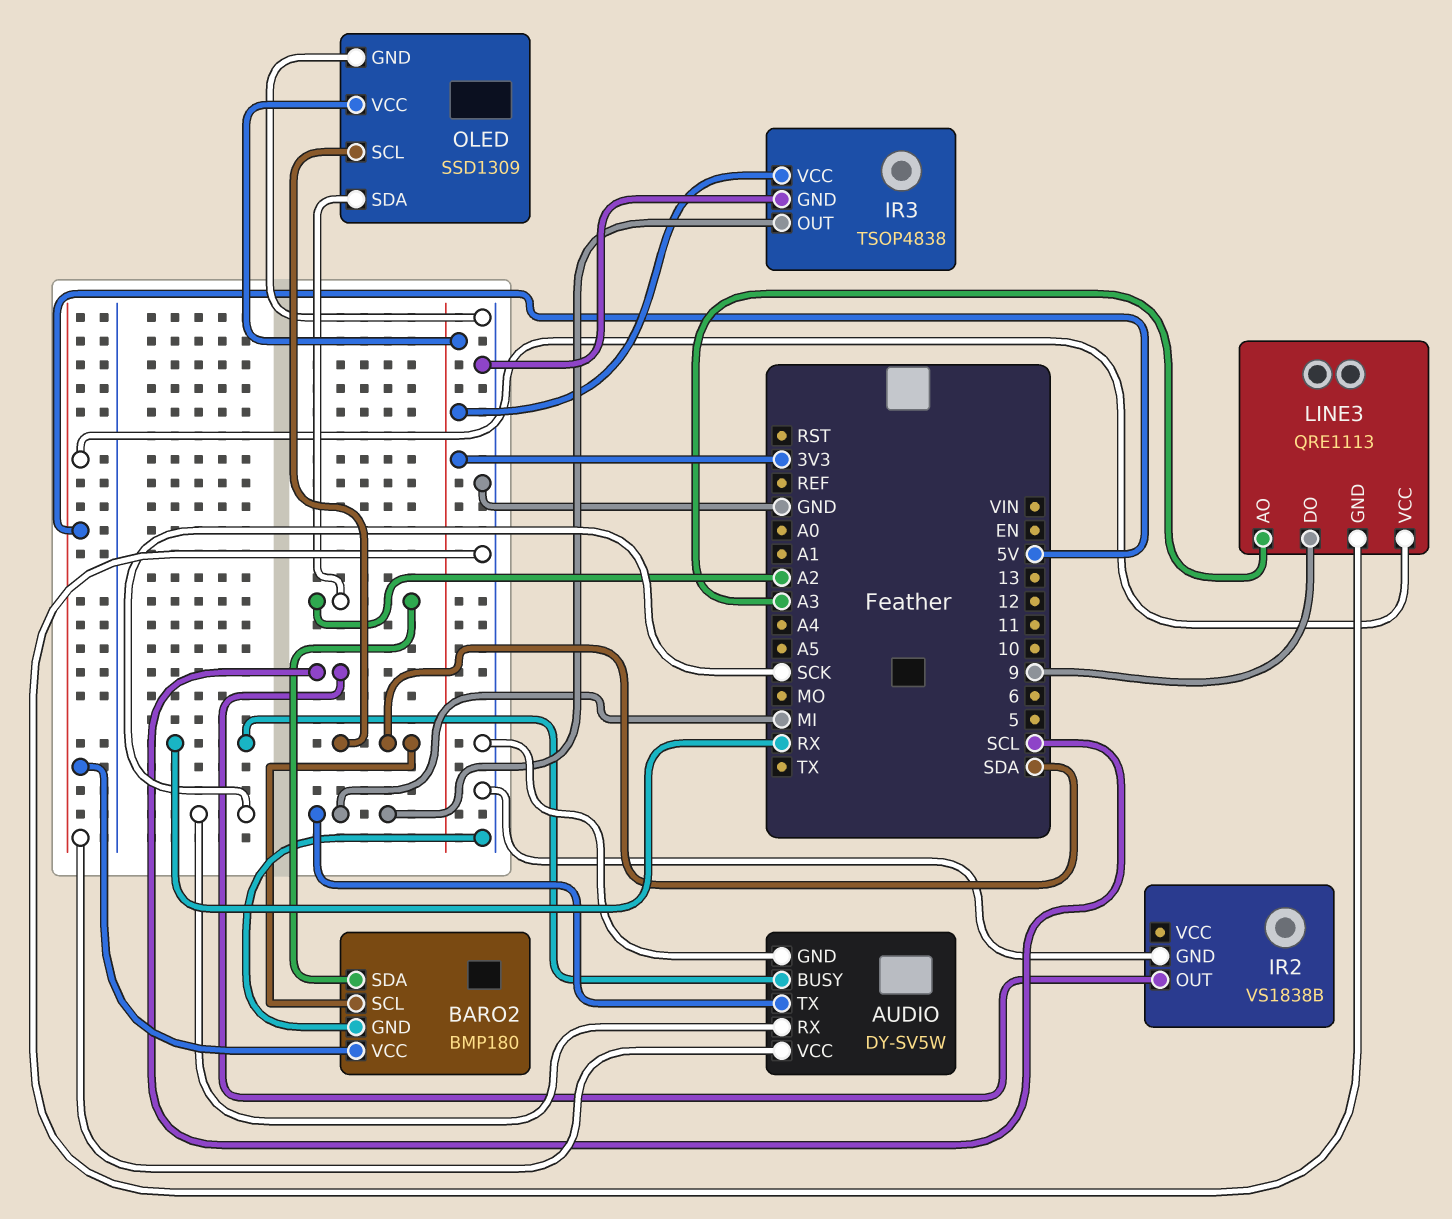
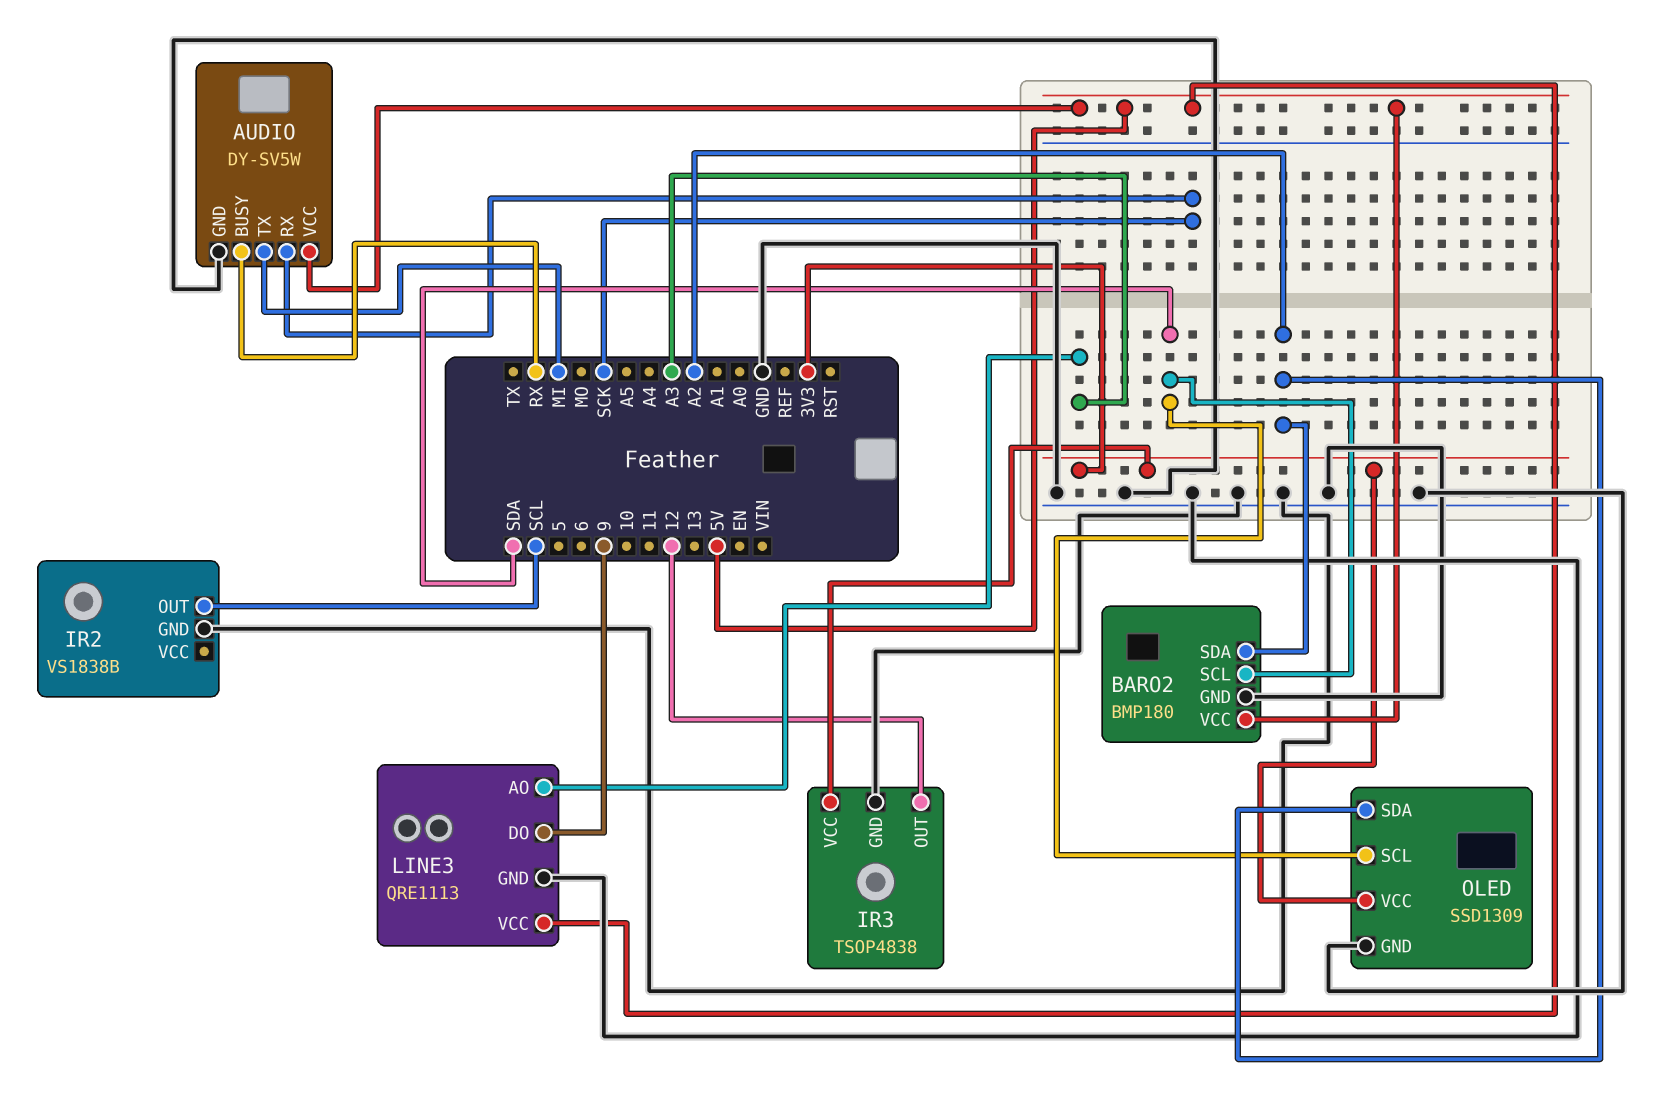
IR3 pin OUT: MI -> 12

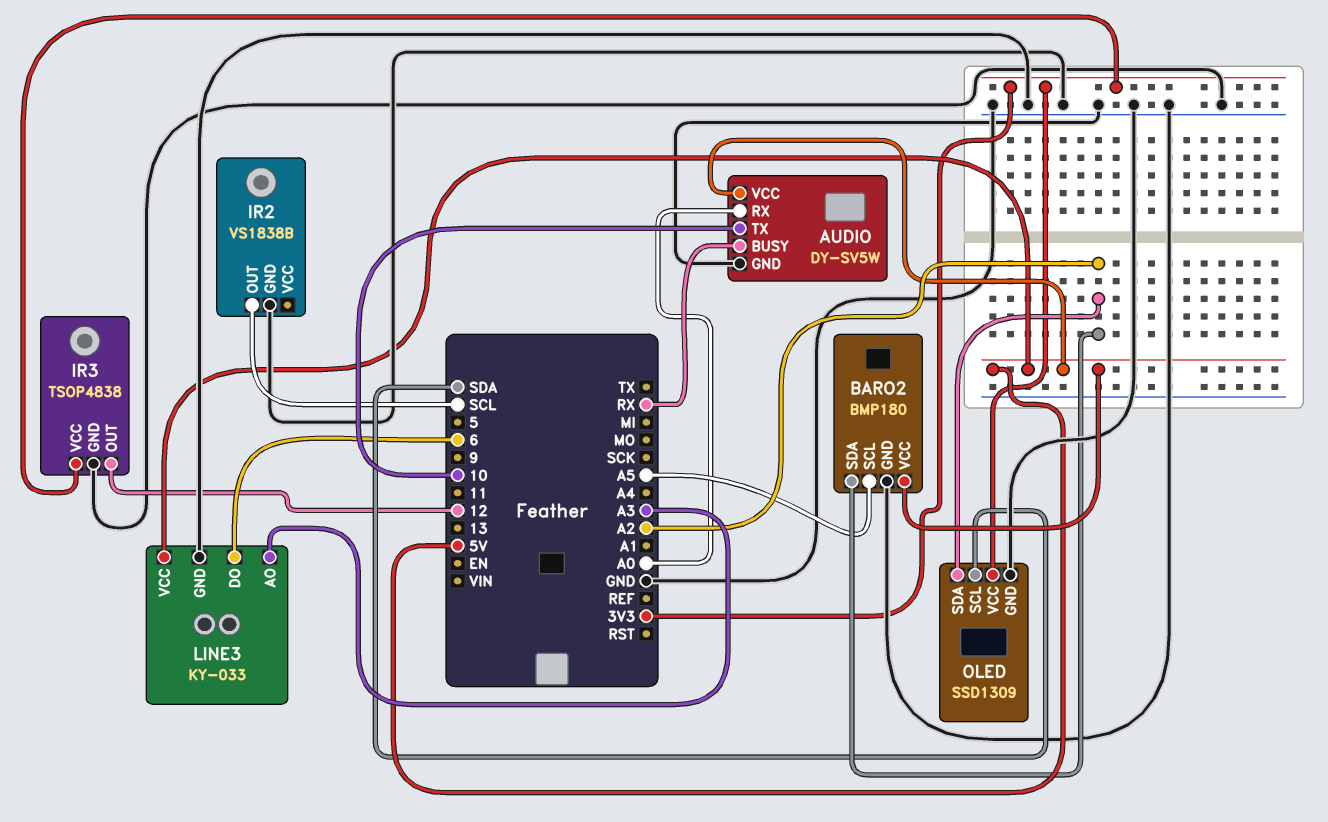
AUDIO pin RX: SCK -> A0
AUDIO pin TX: MI -> 10
BARO2 pin SCL: SDA -> A5
LINE3: QRE1113 -> KY-033
LINE3 pin DO: 9 -> 6

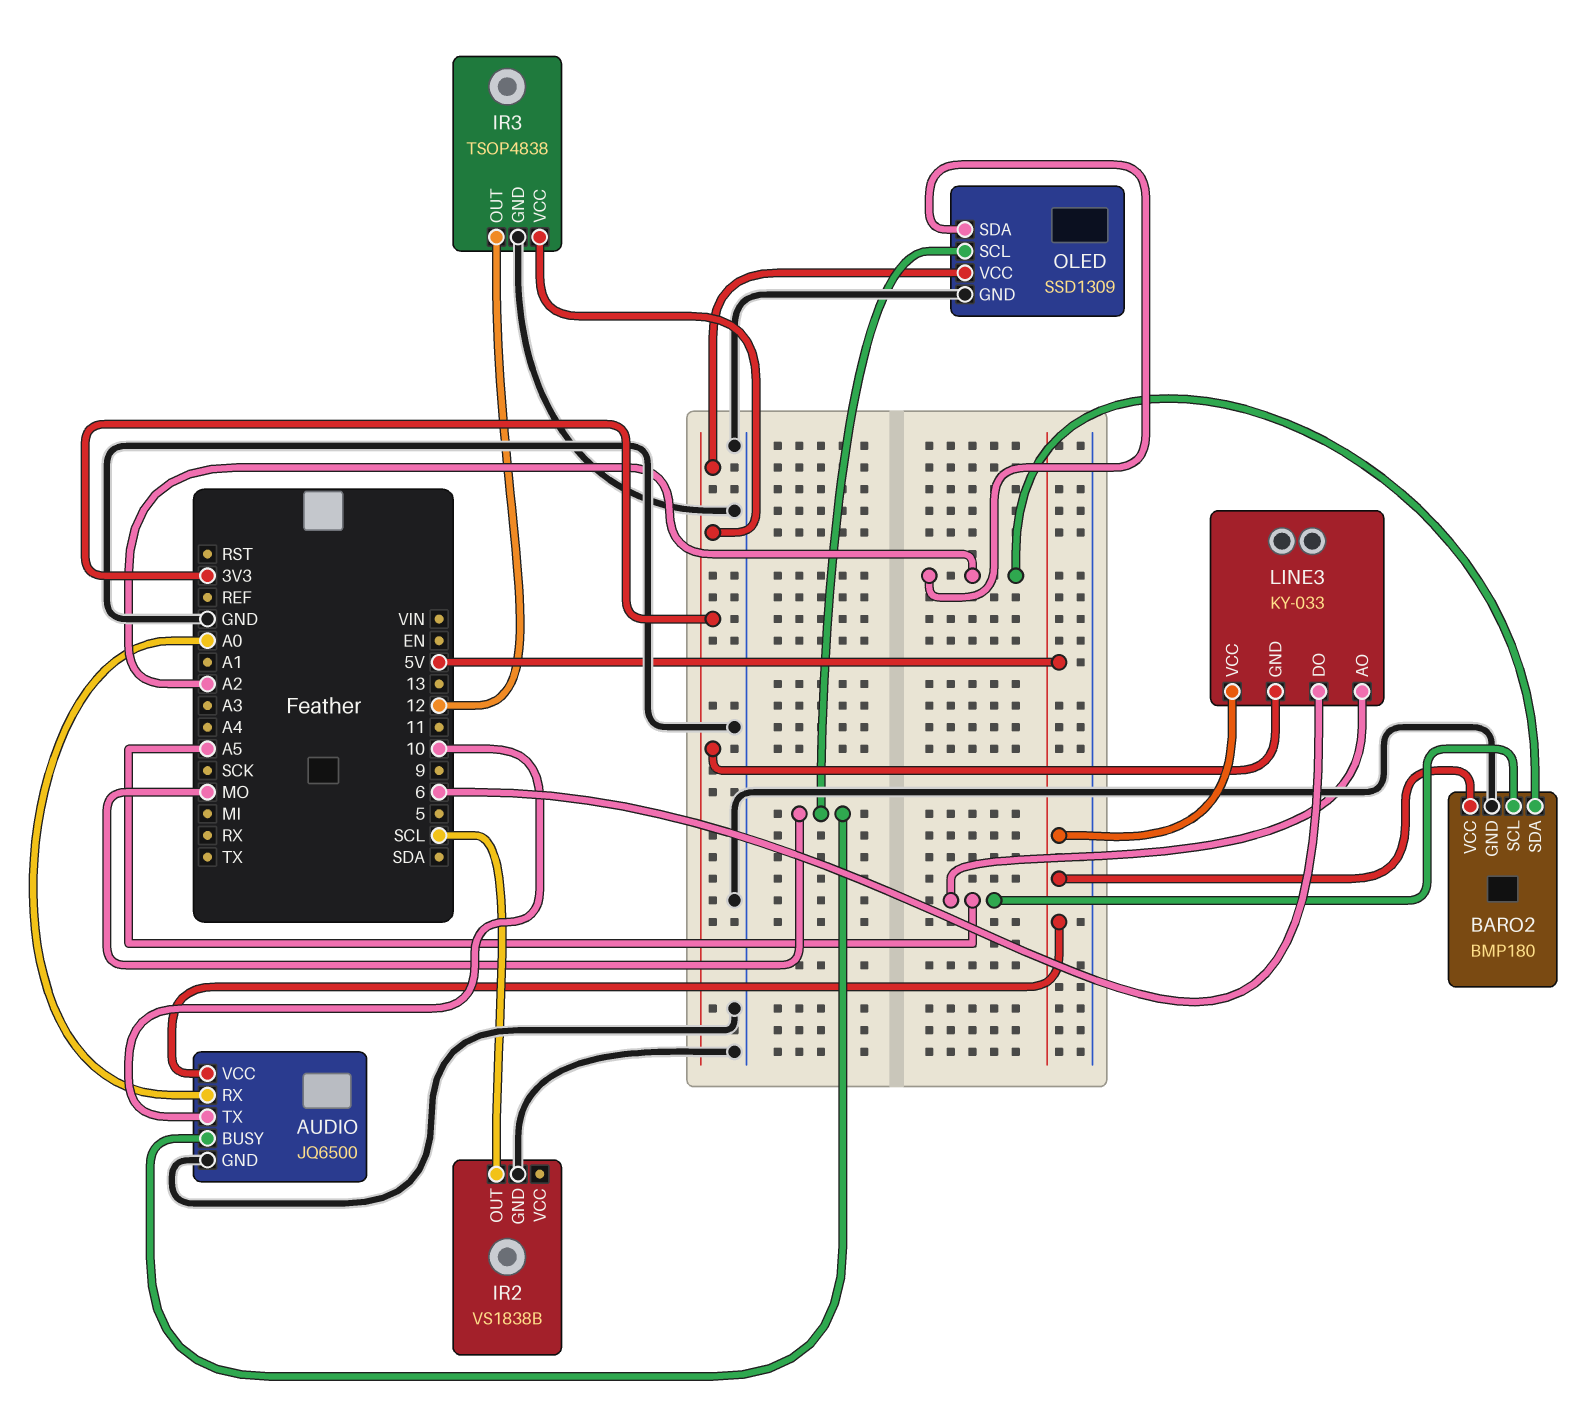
AUDIO: DY-SV5W -> JQ6500
AUDIO pin BUSY: RX -> MO
LINE3 pin AO: A3 -> A5
LINE3 pin GND: GND -> 3V3
OLED pin SCL: SDA -> MO

